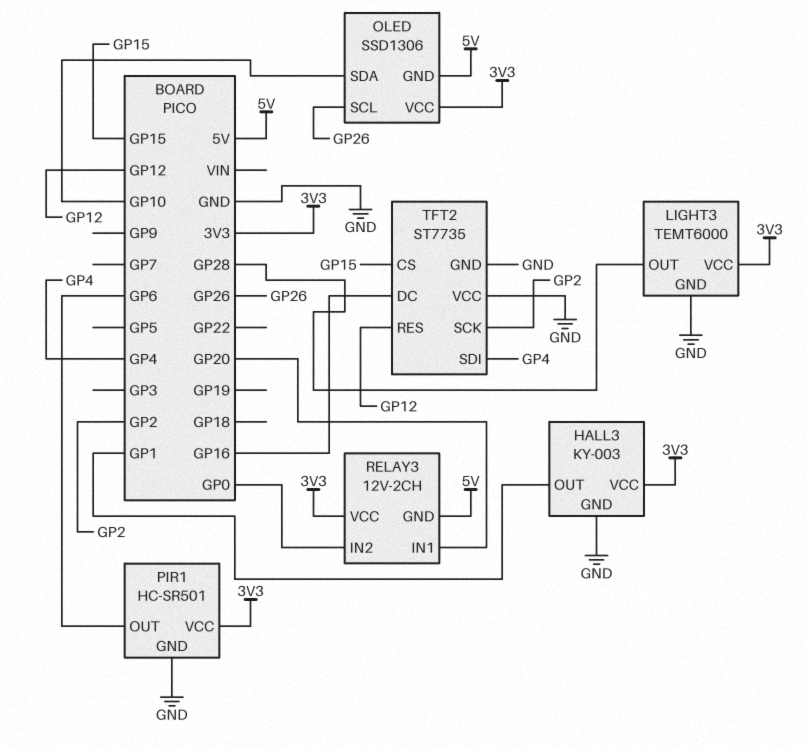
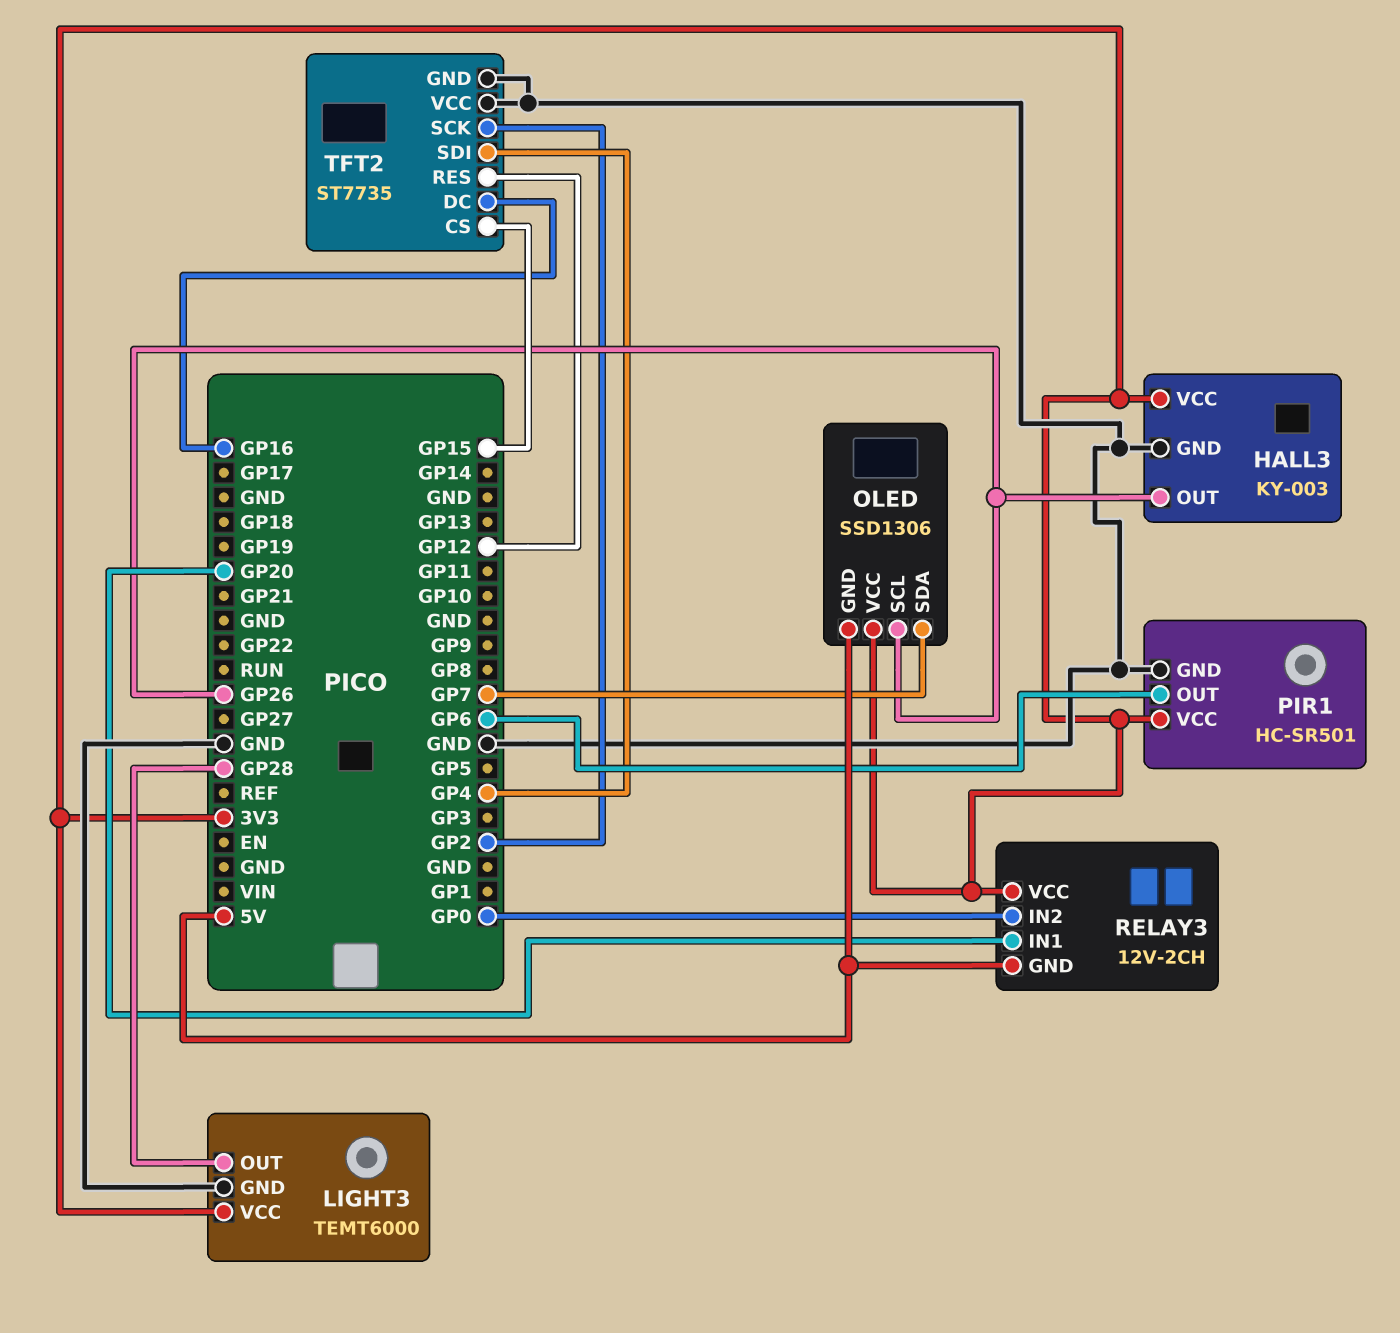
HALL3 pin OUT: GP1 -> GP26
OLED pin SDA: GP10 -> GP7

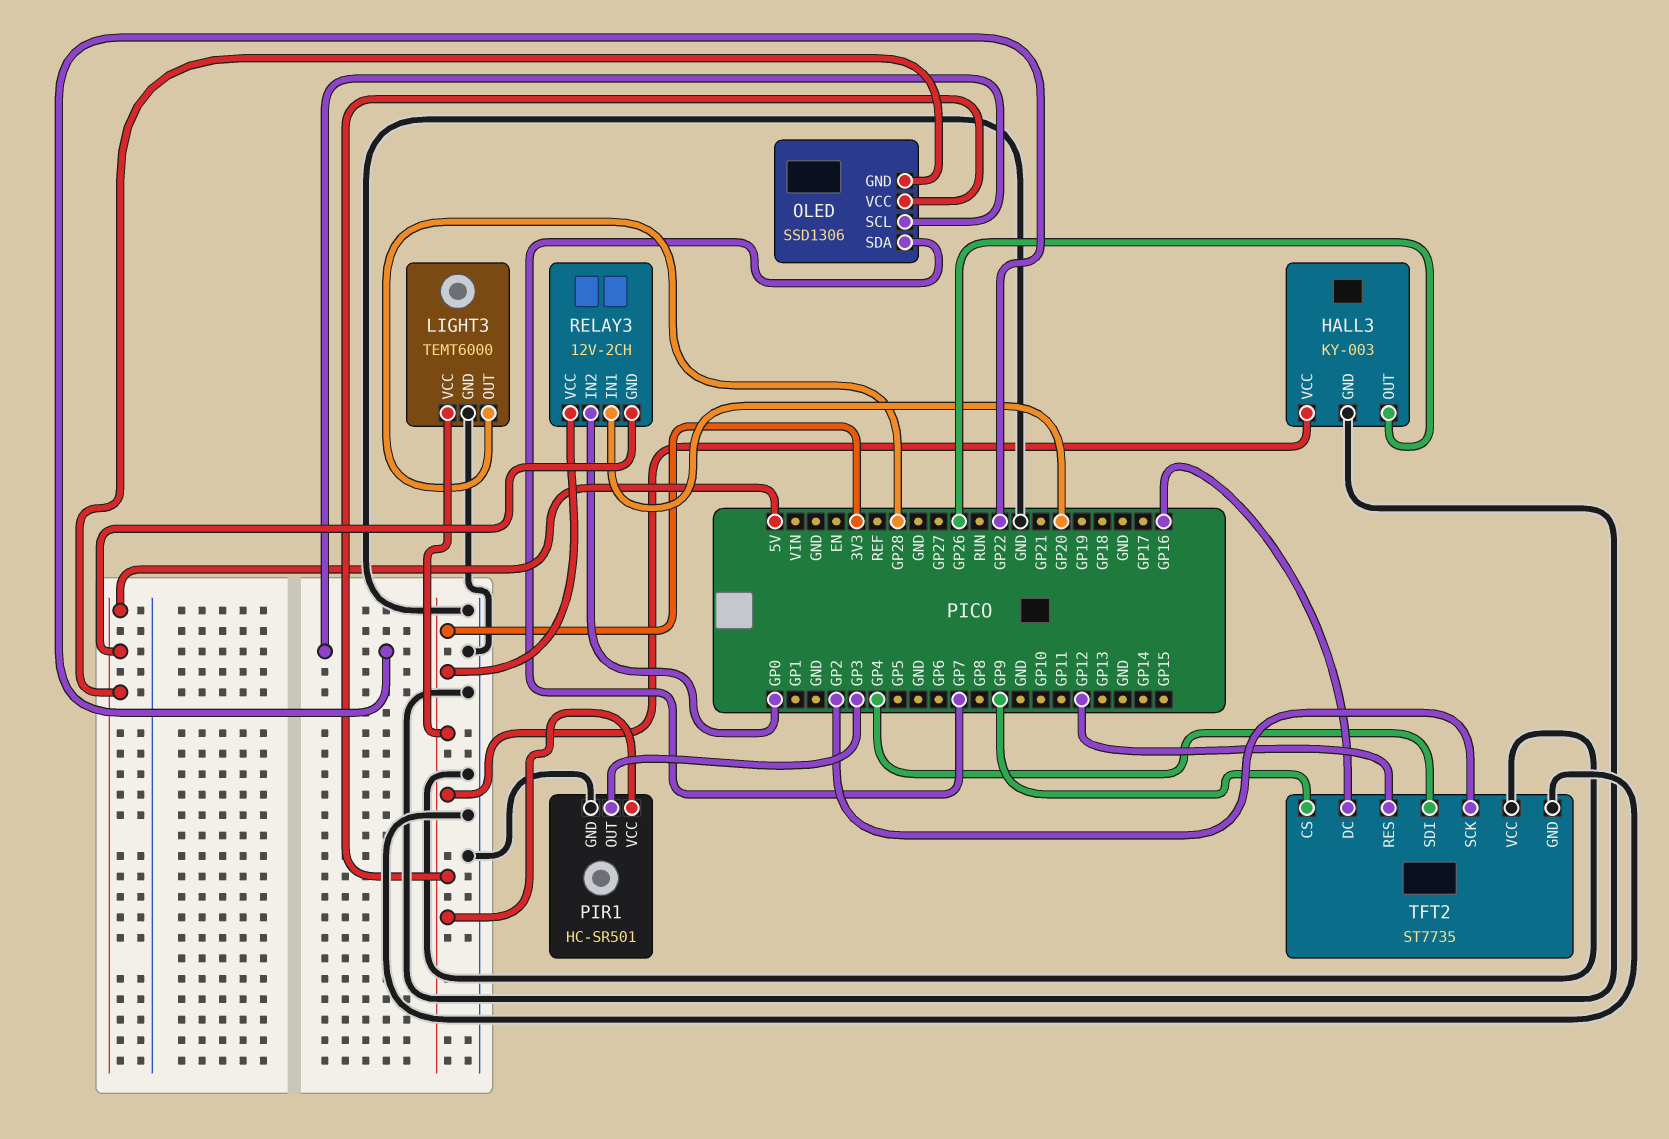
OLED pin SCL: GP26 -> GP22
PIR1 pin OUT: GP6 -> GP3
TFT2 pin CS: GP15 -> GP9

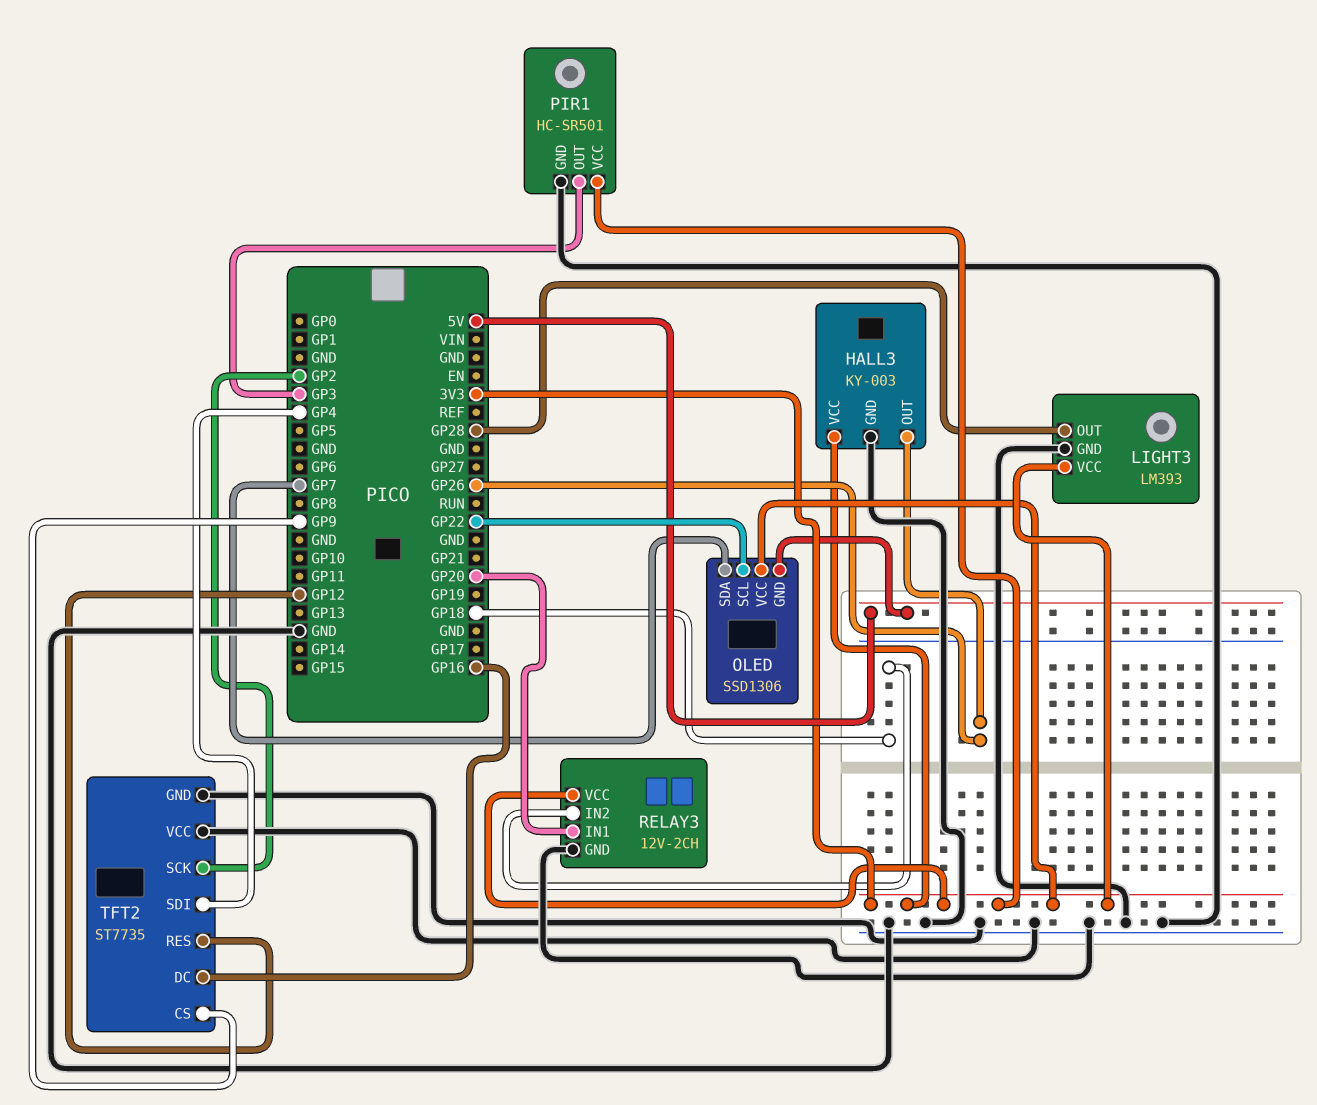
LIGHT3: TEMT6000 -> LM393
RELAY3 pin GND: 5V -> GND
RELAY3 pin IN2: GP0 -> GP18

